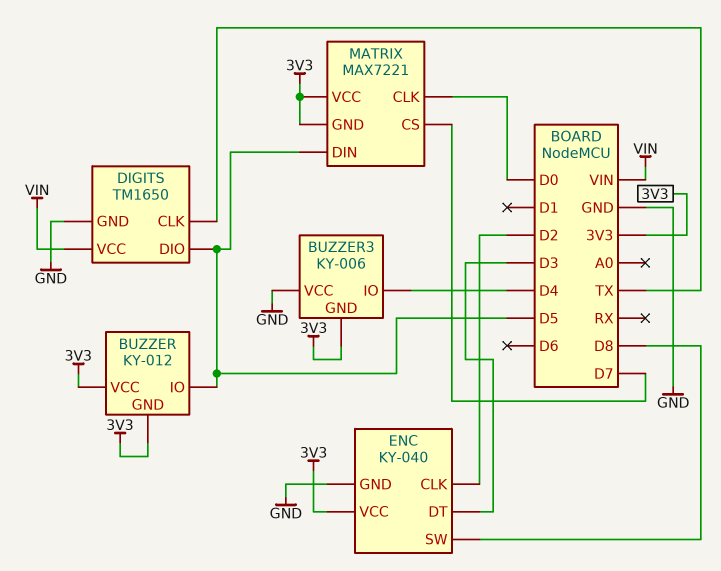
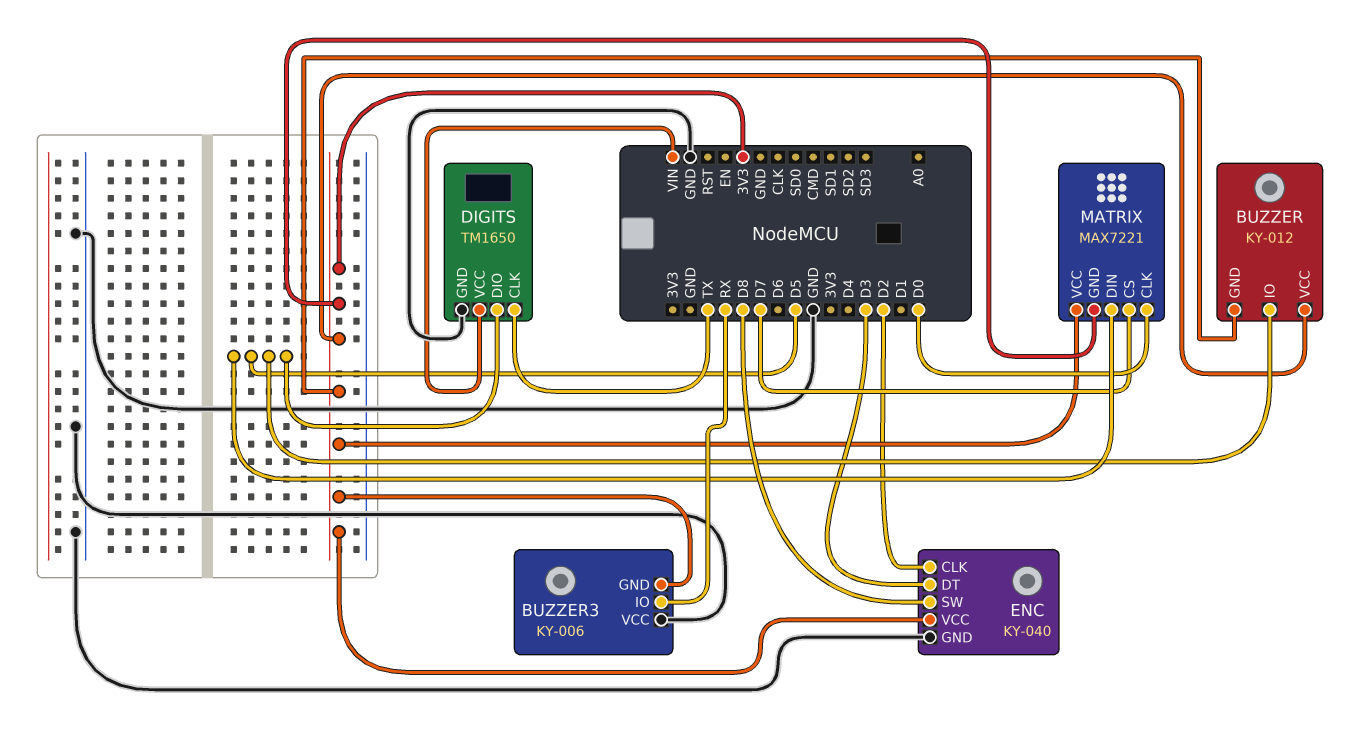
BUZZER3 pin IO: D4 -> RX

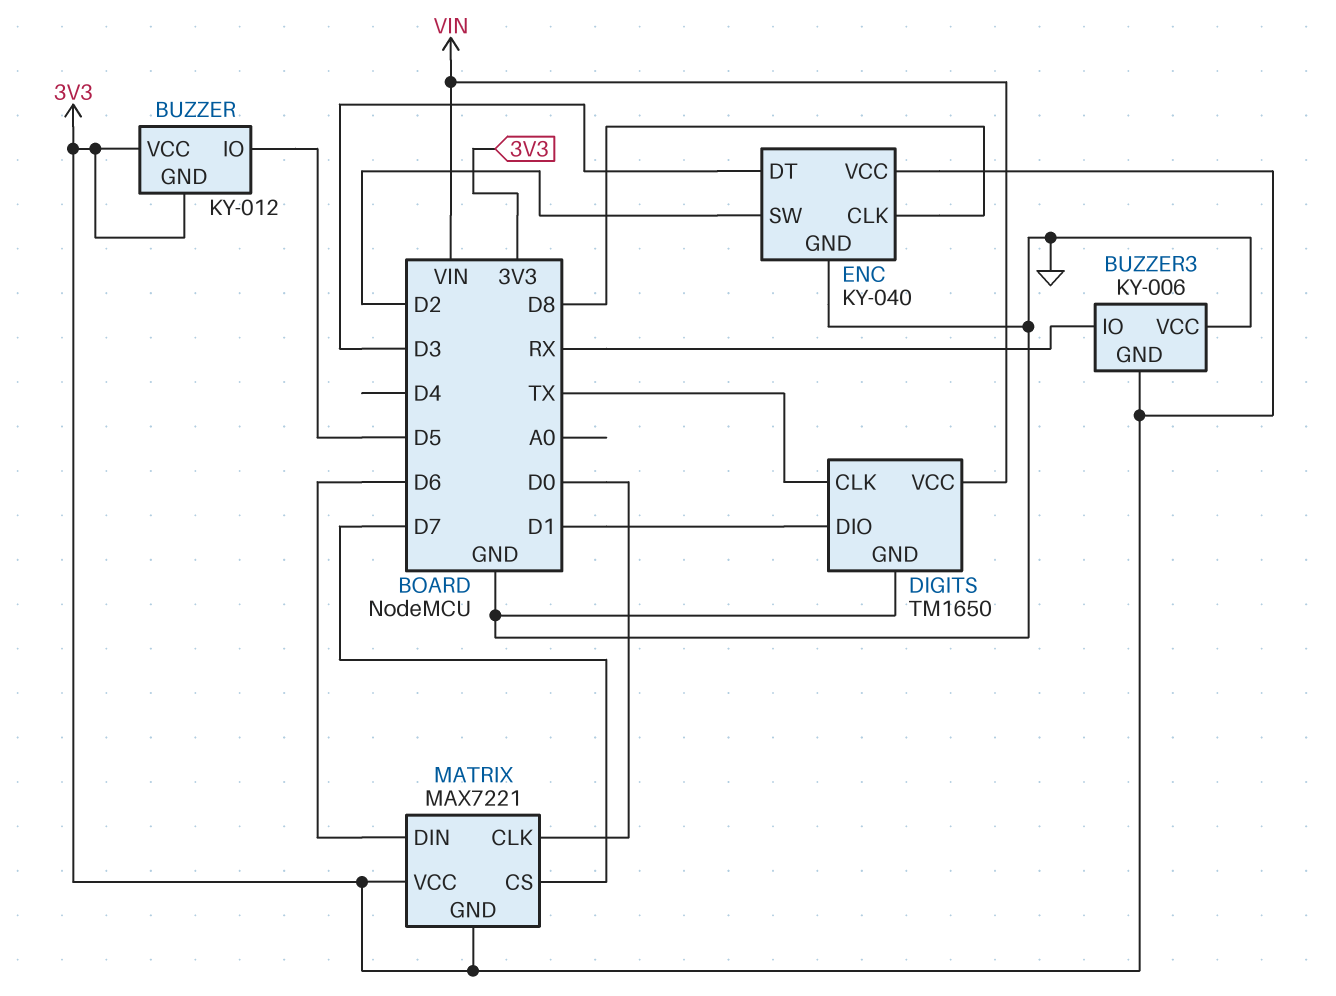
DIGITS pin DIO: D5 -> D1
ENC pin CLK: D2 -> D8
ENC pin SW: D8 -> D2
MATRIX pin DIN: D5 -> D6

